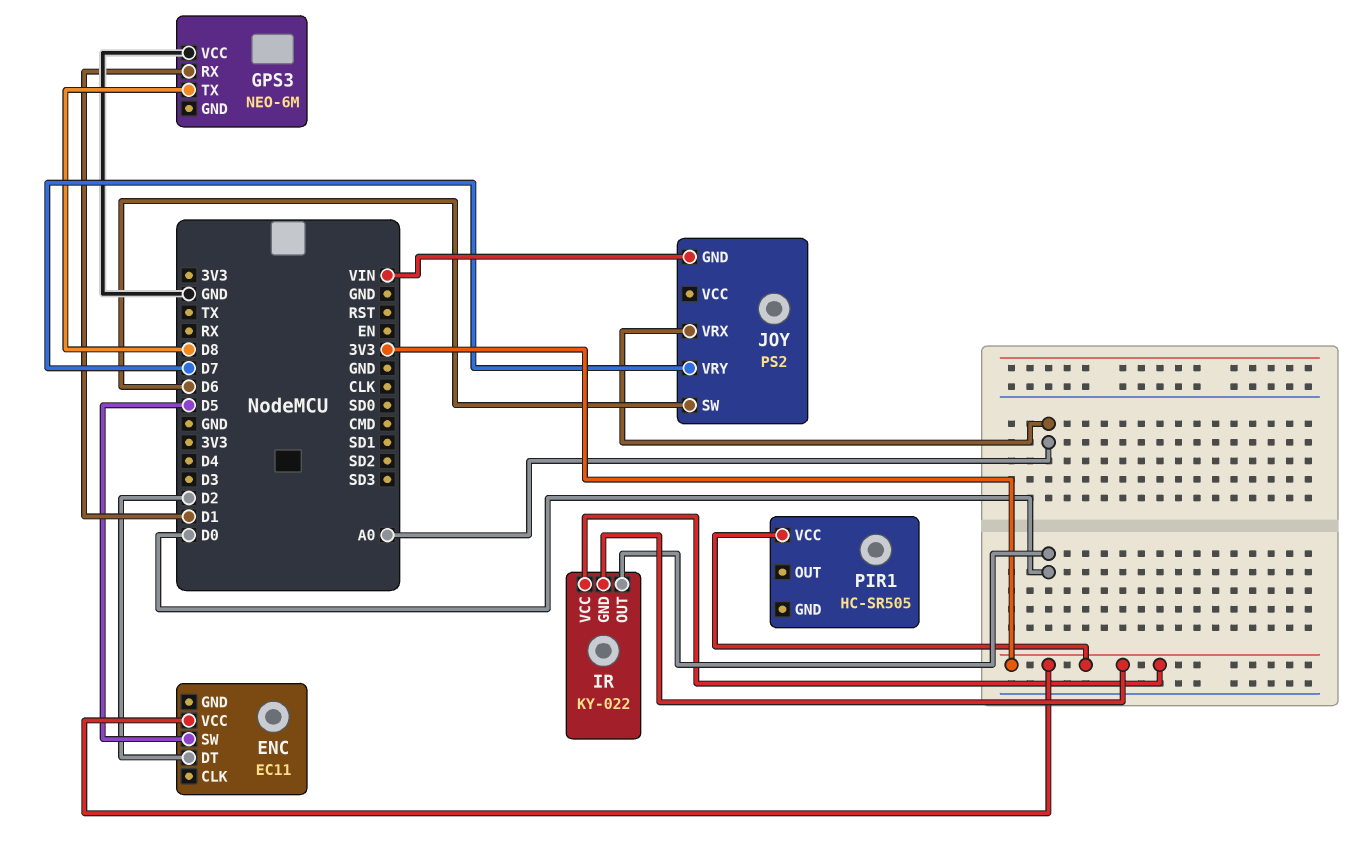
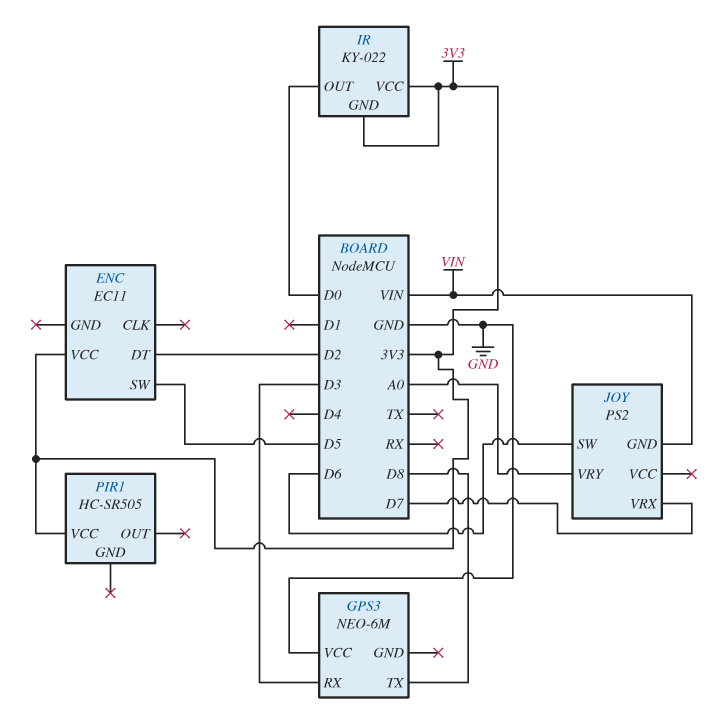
GPS3 pin RX: D1 -> D3
JOY pin VRX: A0 -> D7
JOY pin VRY: D7 -> A0

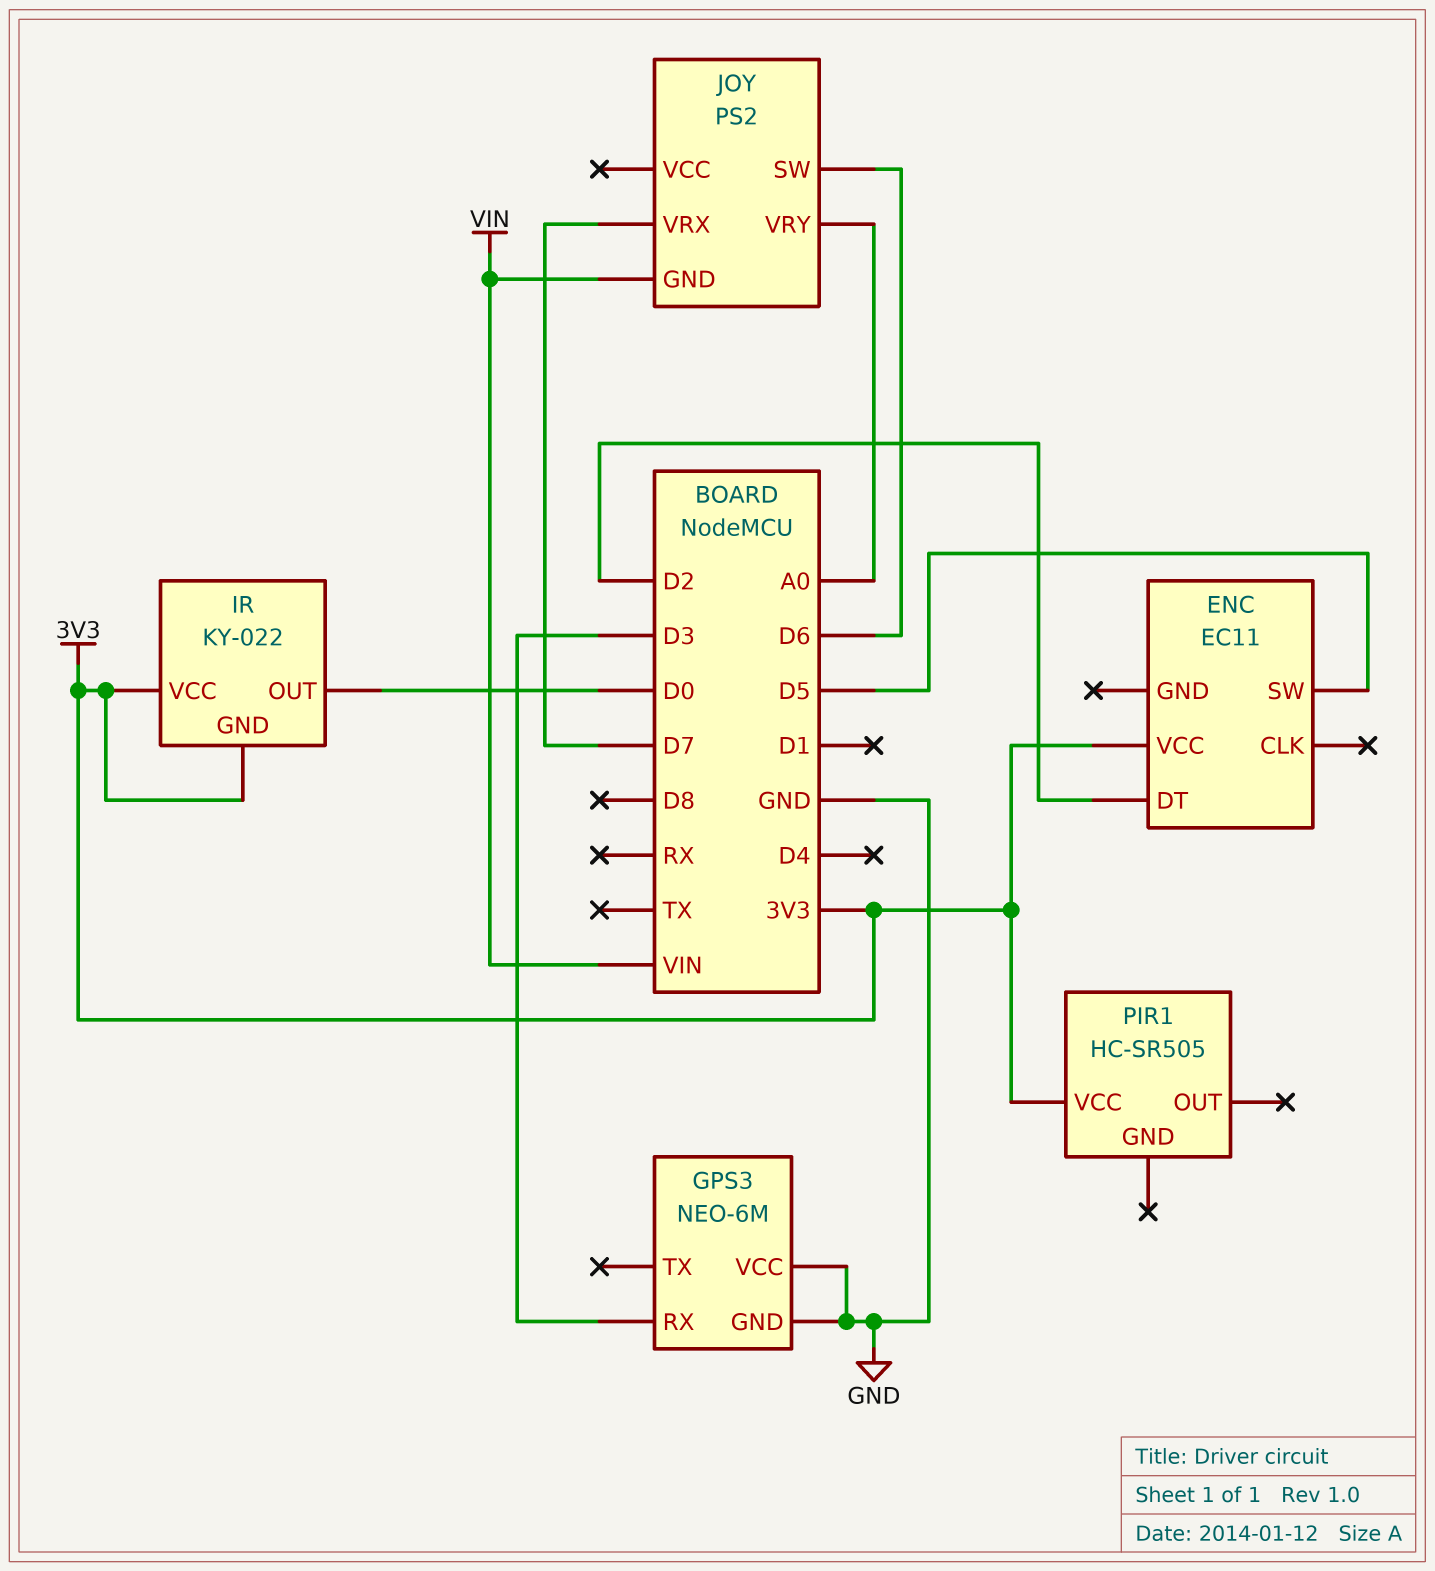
GPS3 pin GND: none -> GND
GPS3 pin TX: D8 -> none

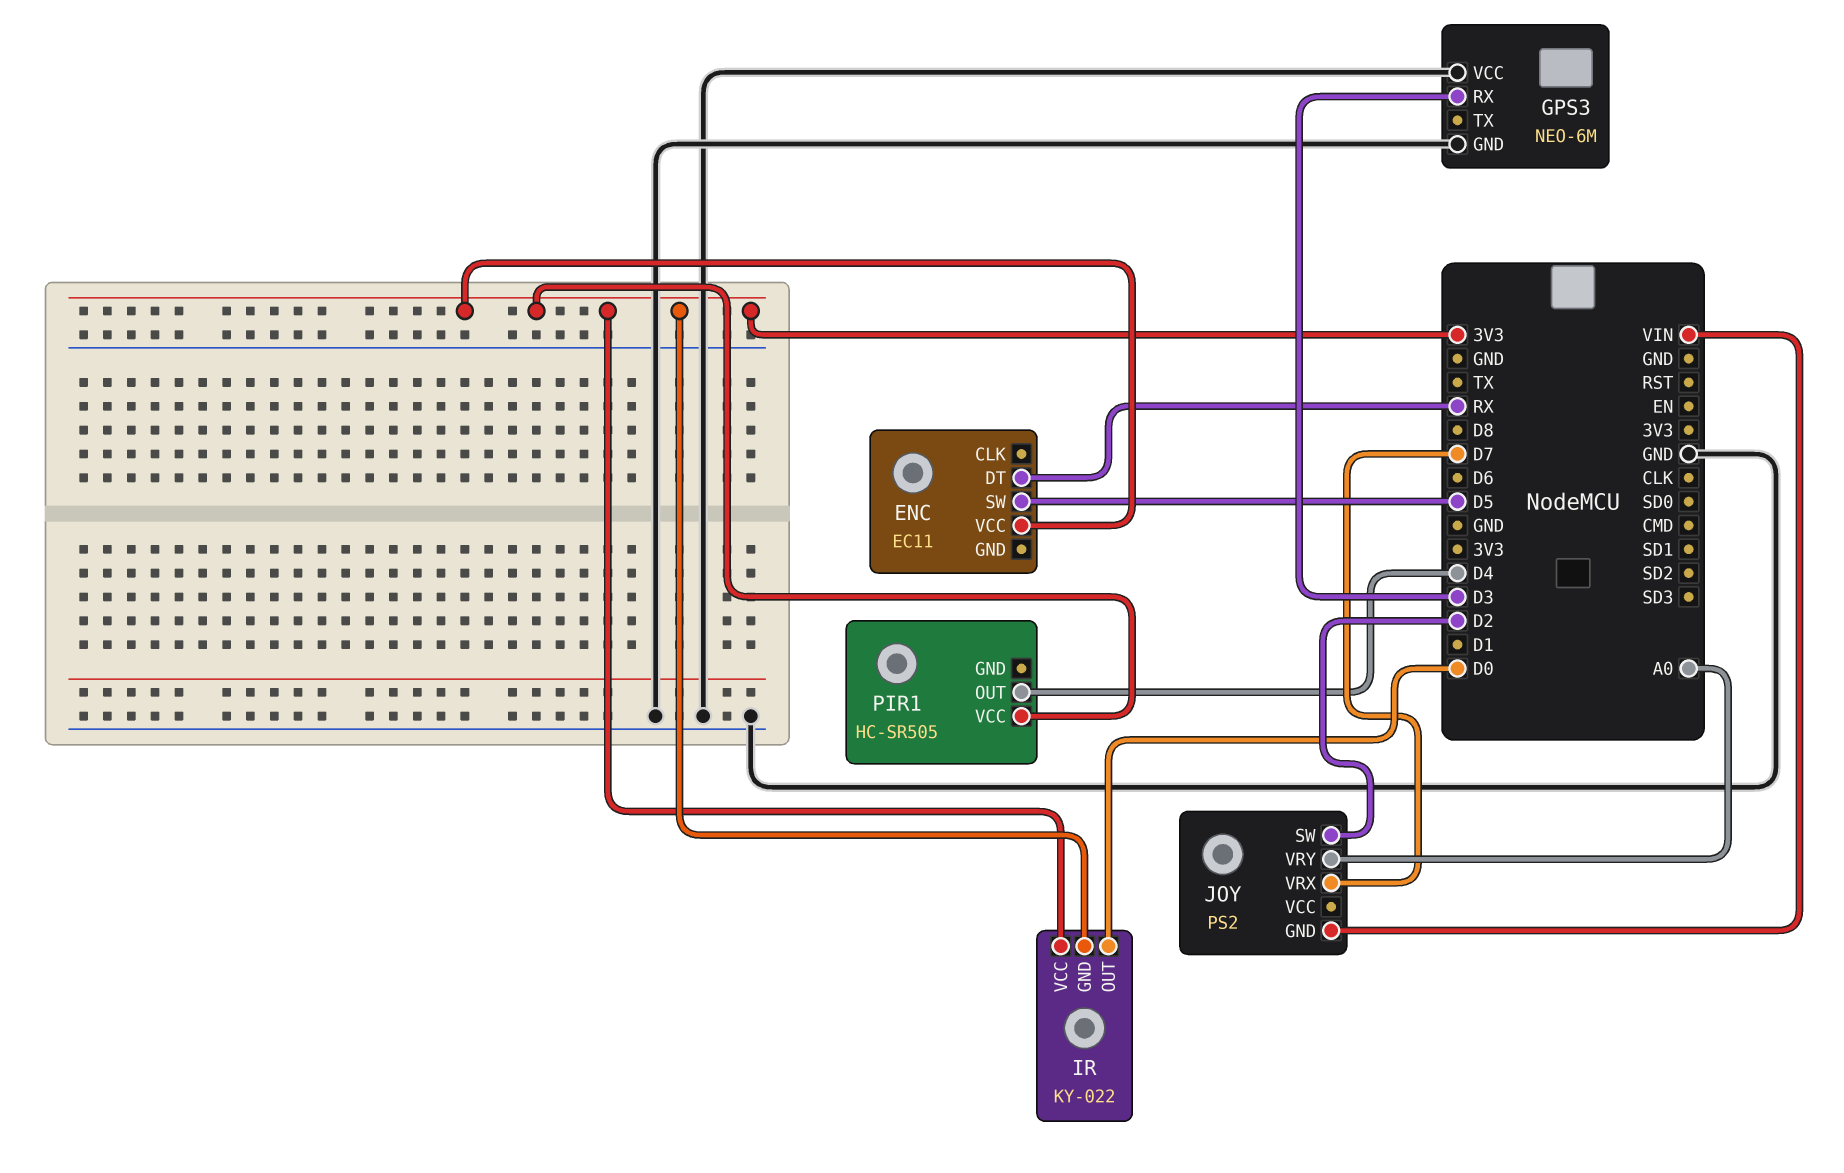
ENC pin DT: D2 -> RX
JOY pin SW: D6 -> D2
PIR1 pin OUT: none -> D4

